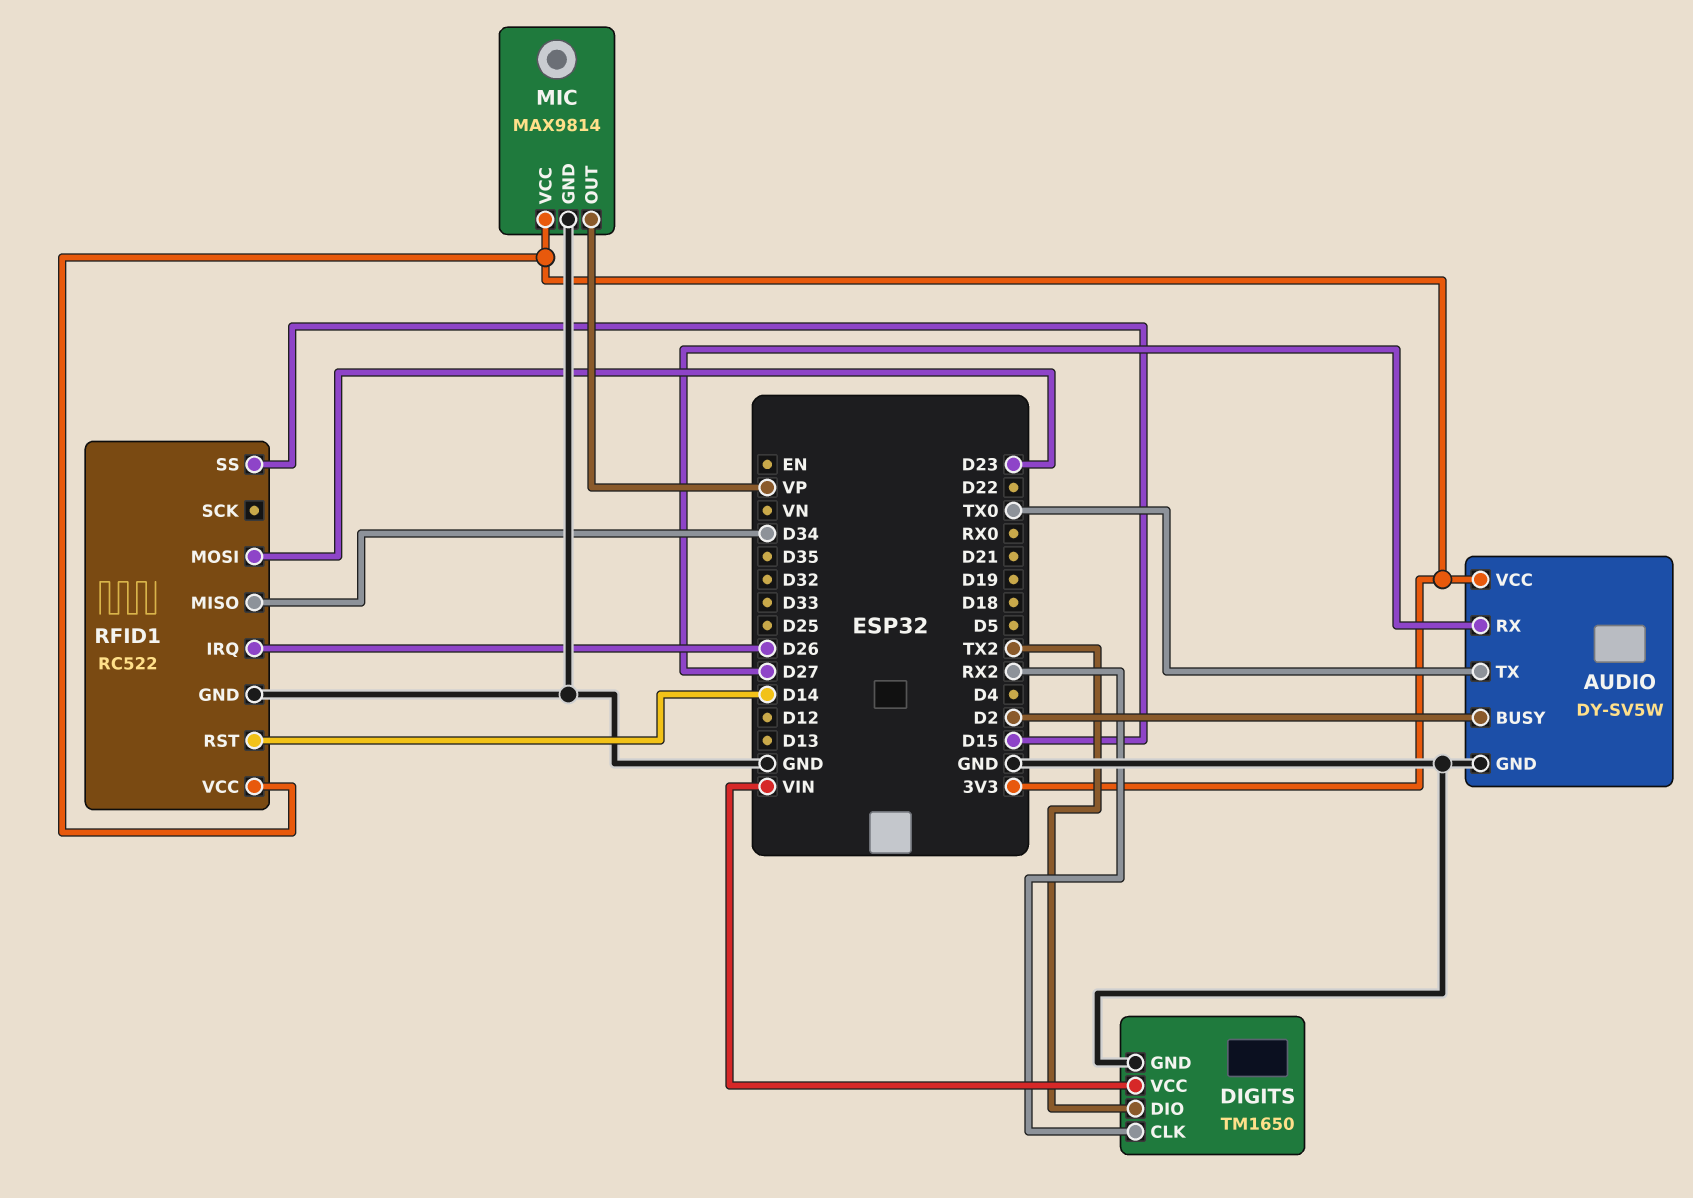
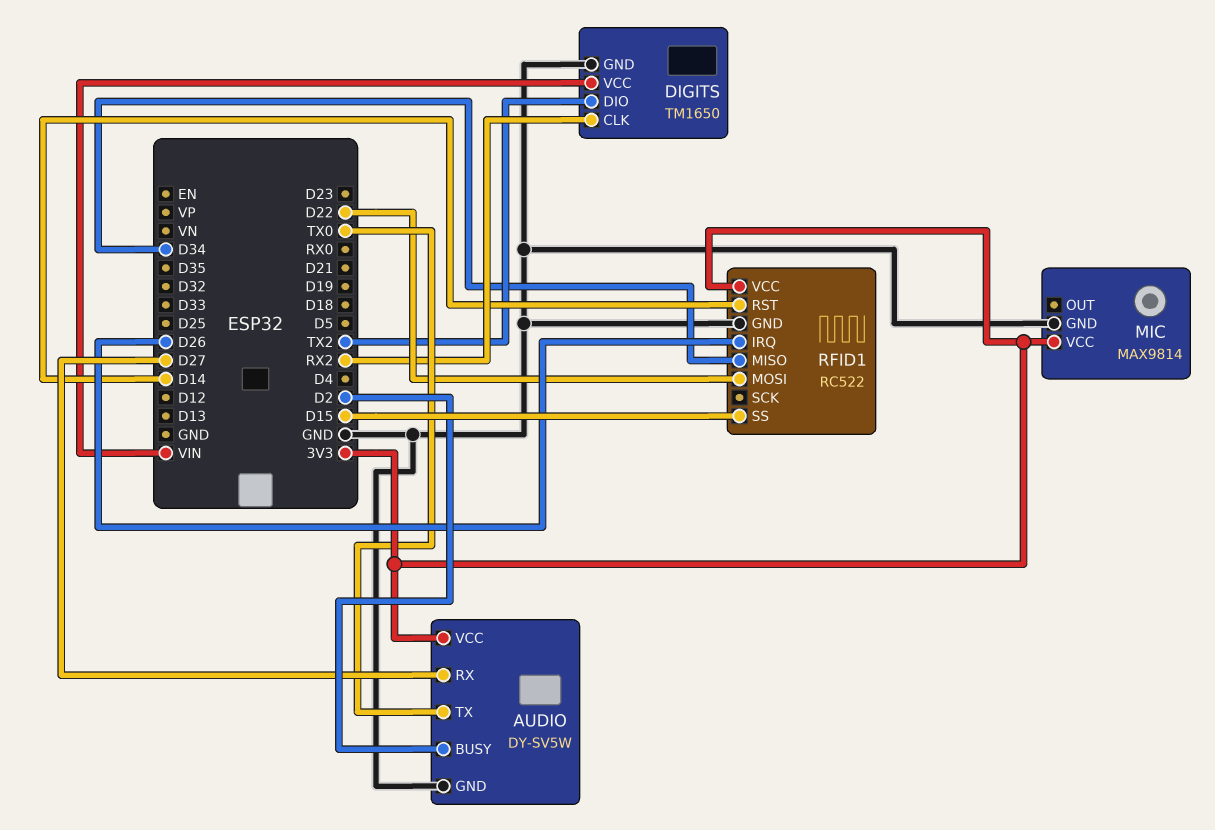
MIC pin OUT: VP -> none
RFID1 pin MOSI: D23 -> D22

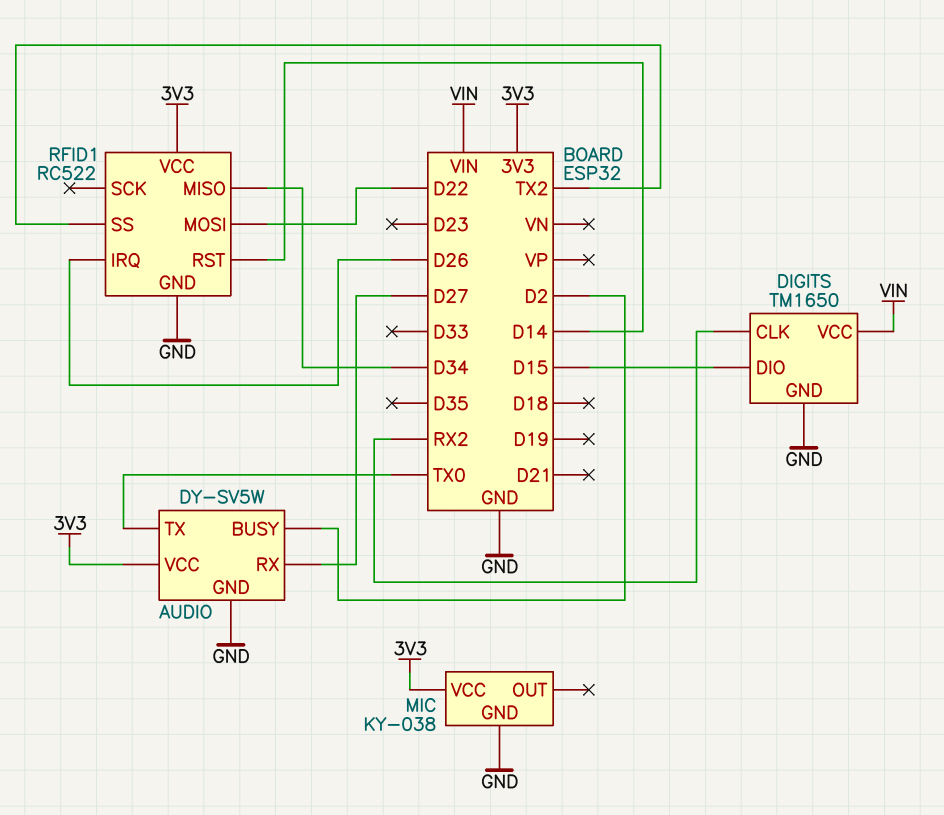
DIGITS pin DIO: TX2 -> D15
MIC: MAX9814 -> KY-038
RFID1 pin SS: D15 -> TX2

